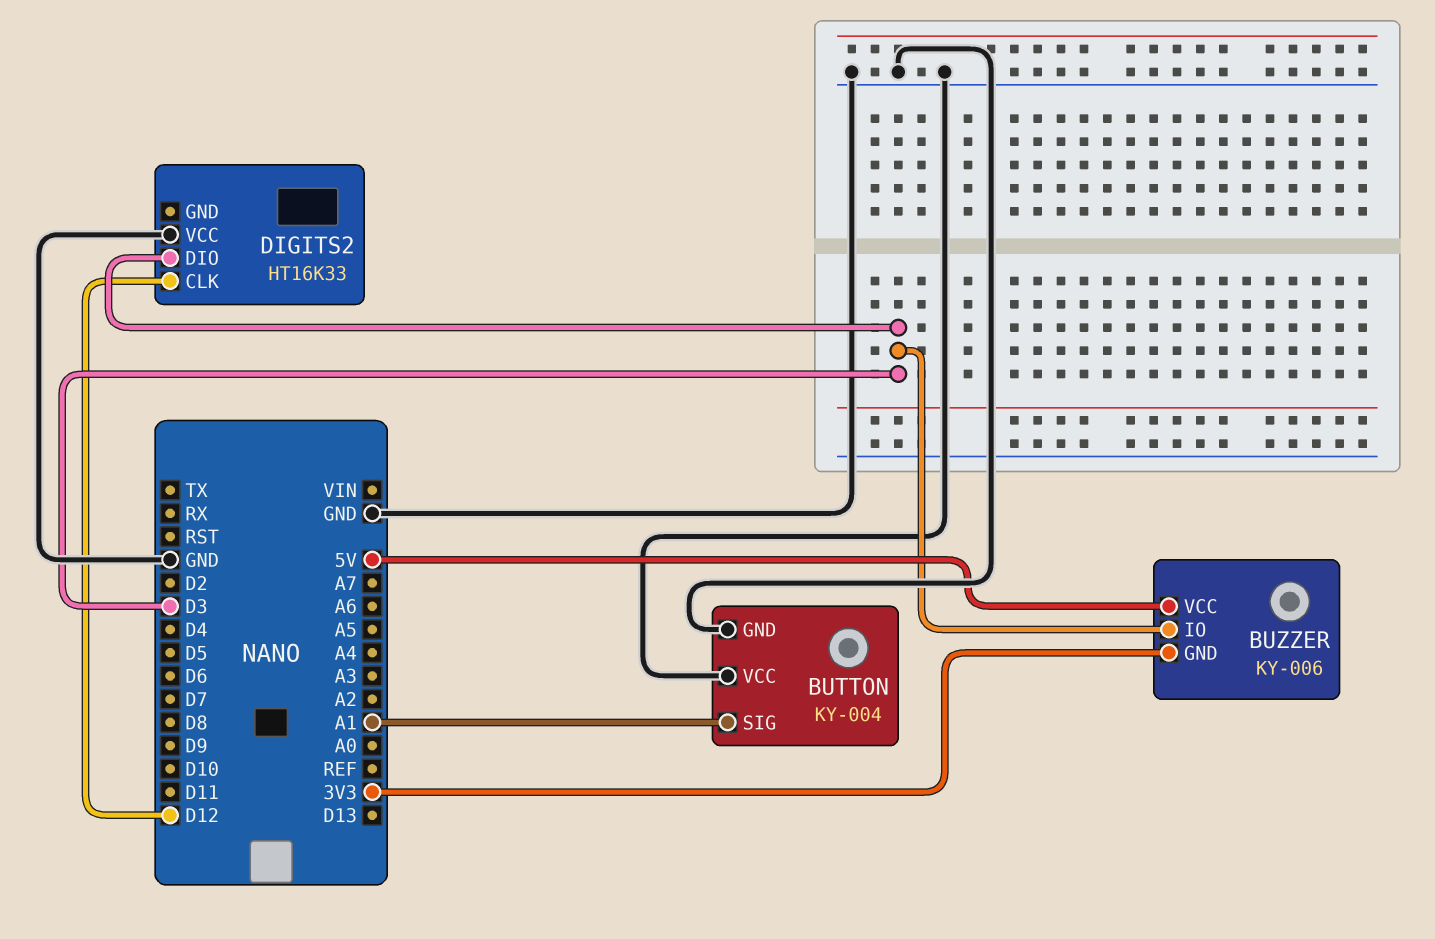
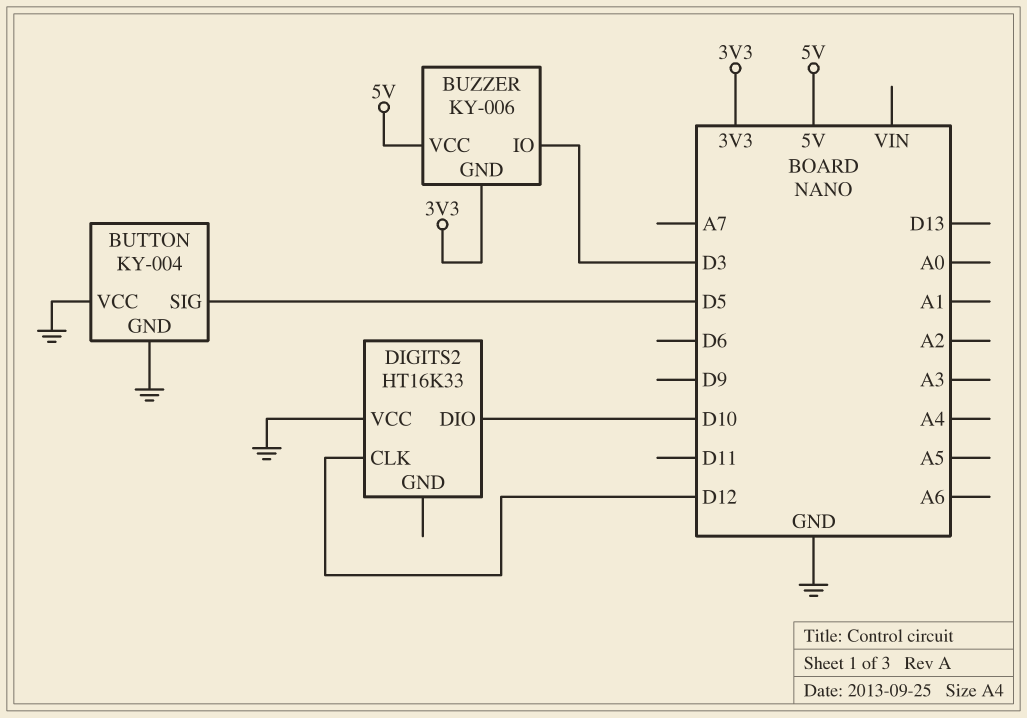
BUTTON pin SIG: A1 -> D5
DIGITS2 pin DIO: D3 -> D10

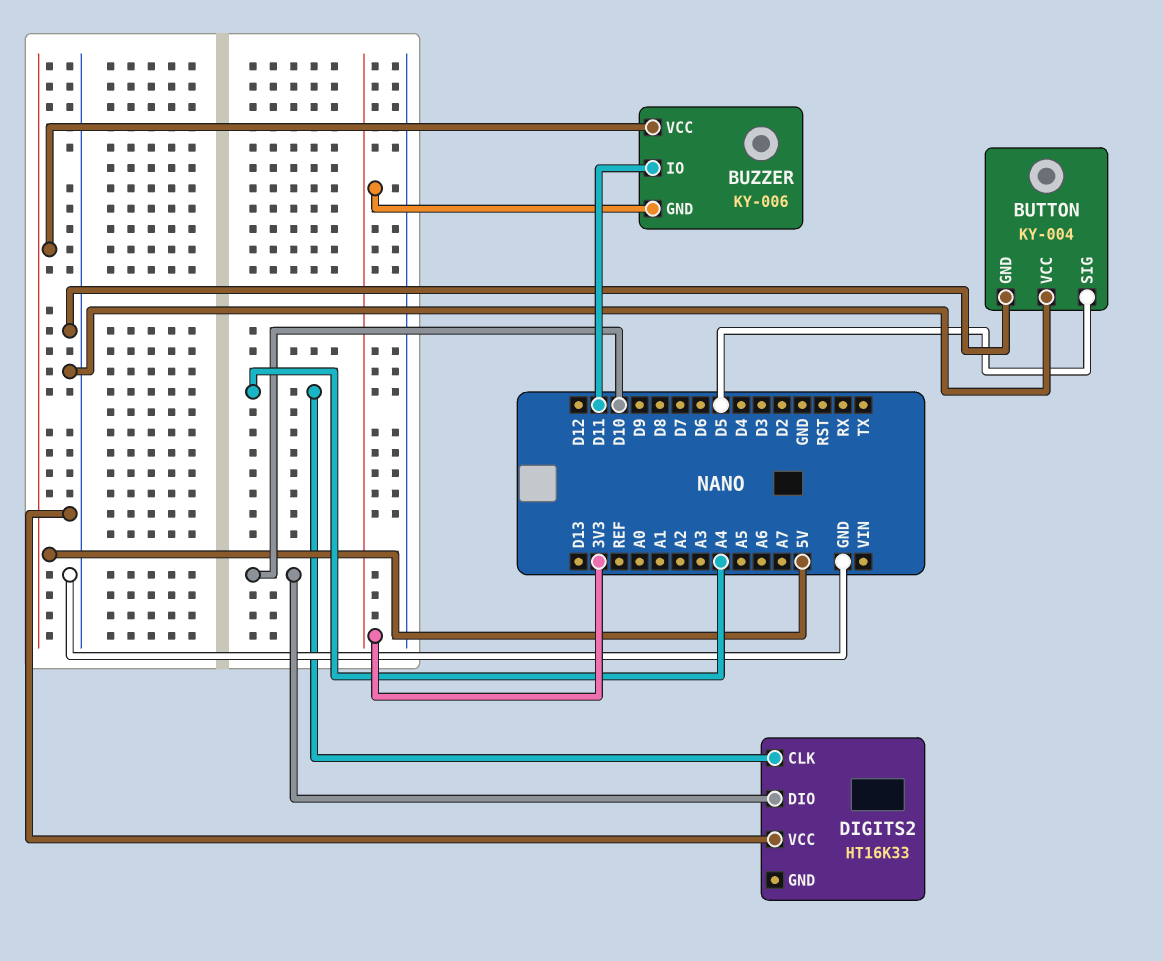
BUZZER pin IO: D3 -> D11
DIGITS2 pin CLK: D12 -> A4

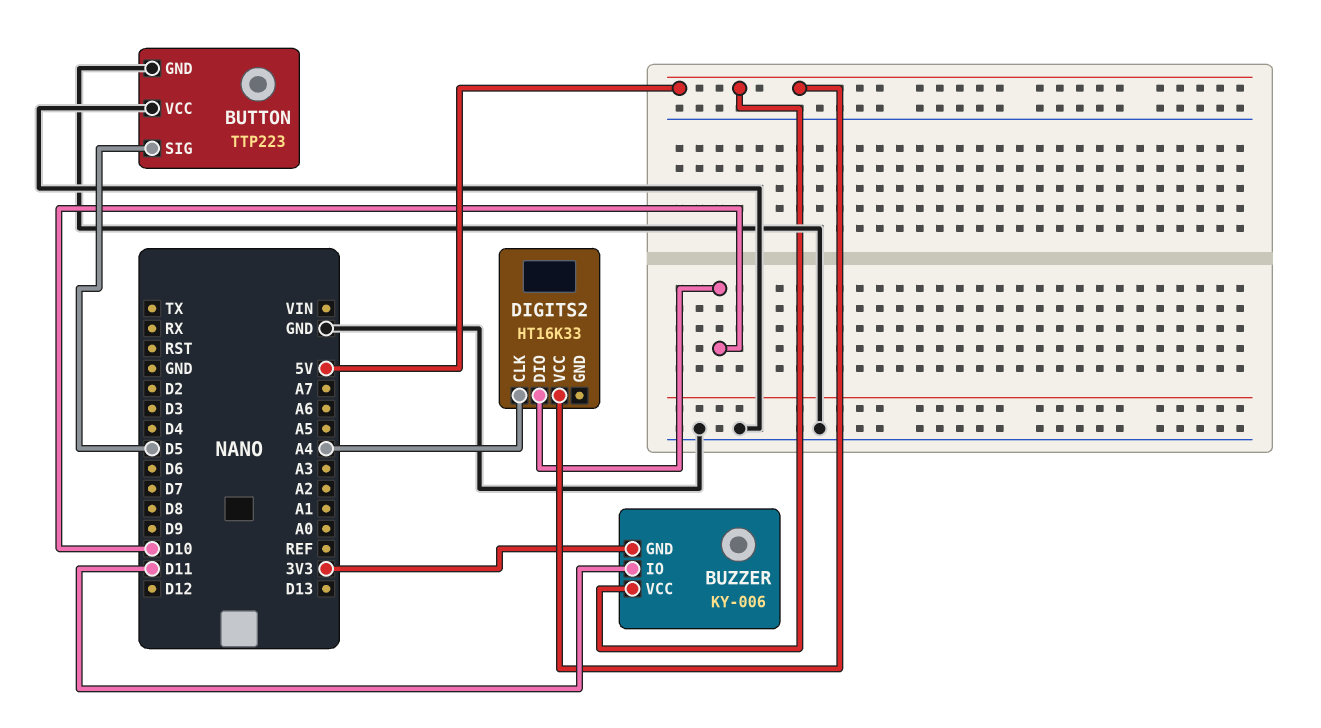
BUTTON: KY-004 -> TTP223
DIGITS2 pin VCC: GND -> 5V

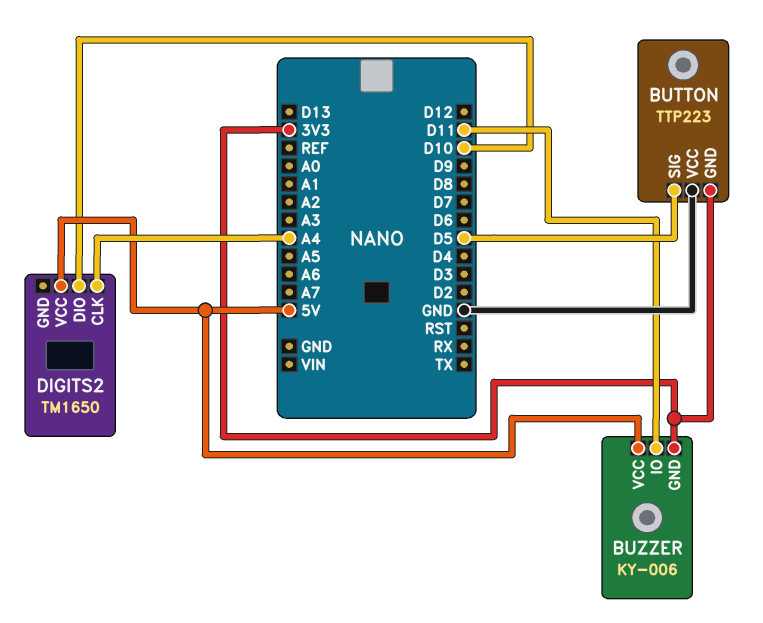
BUTTON pin GND: GND -> 3V3
DIGITS2: HT16K33 -> TM1650

